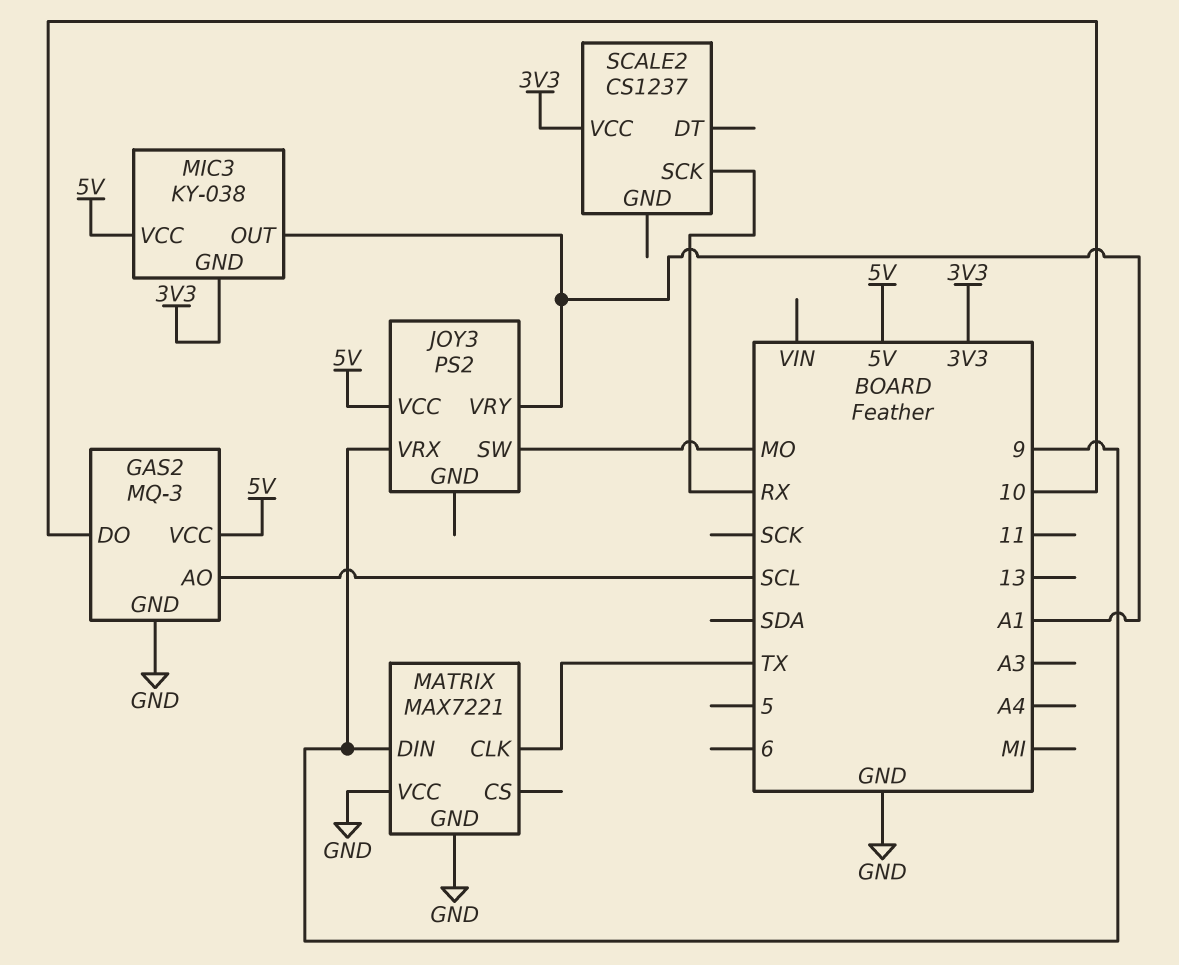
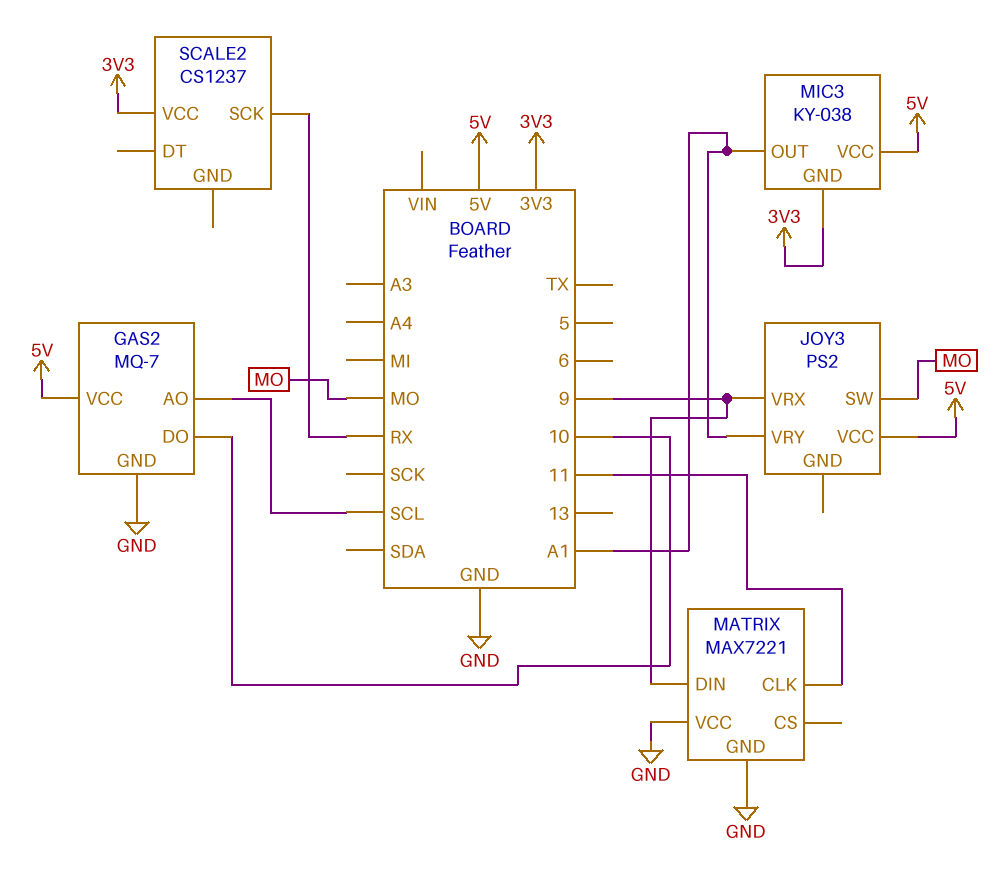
GAS2: MQ-3 -> MQ-7
MATRIX pin CLK: TX -> 11

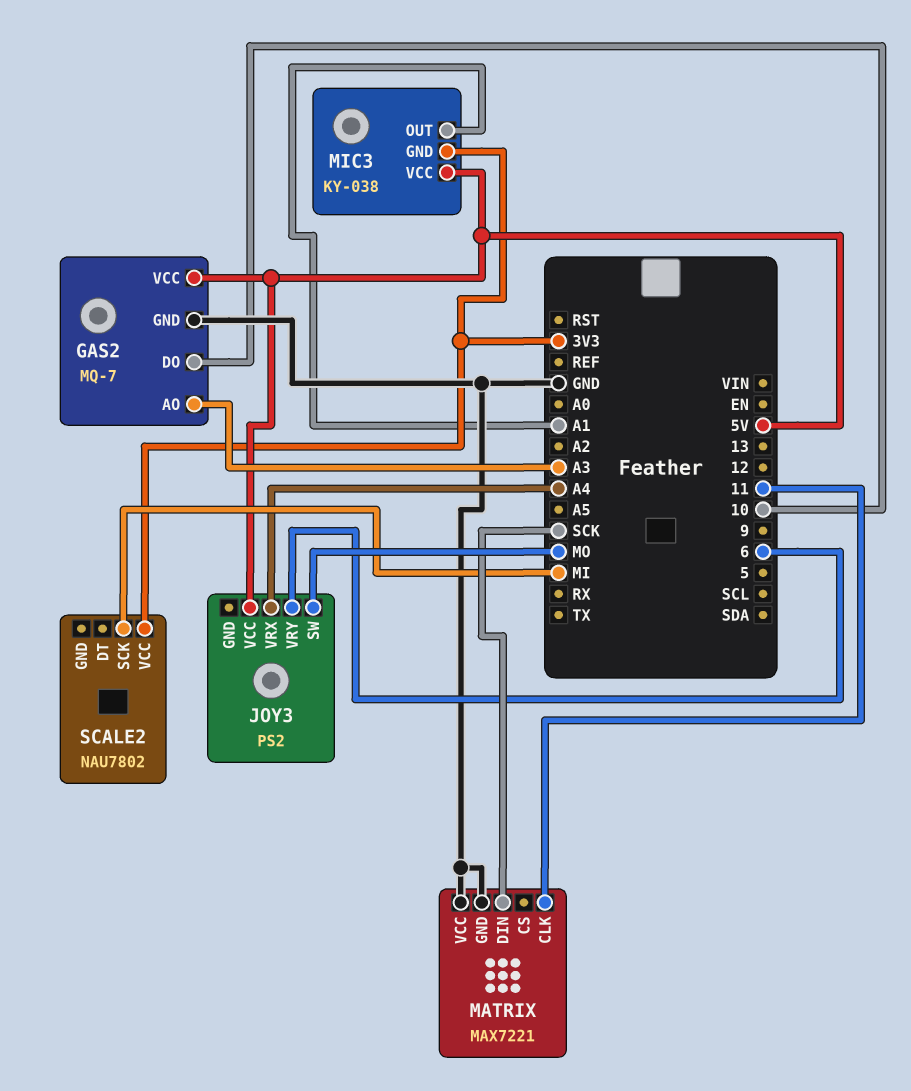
GAS2 pin AO: SCL -> A3
JOY3 pin VRX: 9 -> A4
JOY3 pin VRY: A1 -> 6
MATRIX pin DIN: 9 -> SCK
SCALE2: CS1237 -> NAU7802
SCALE2 pin SCK: RX -> MI

